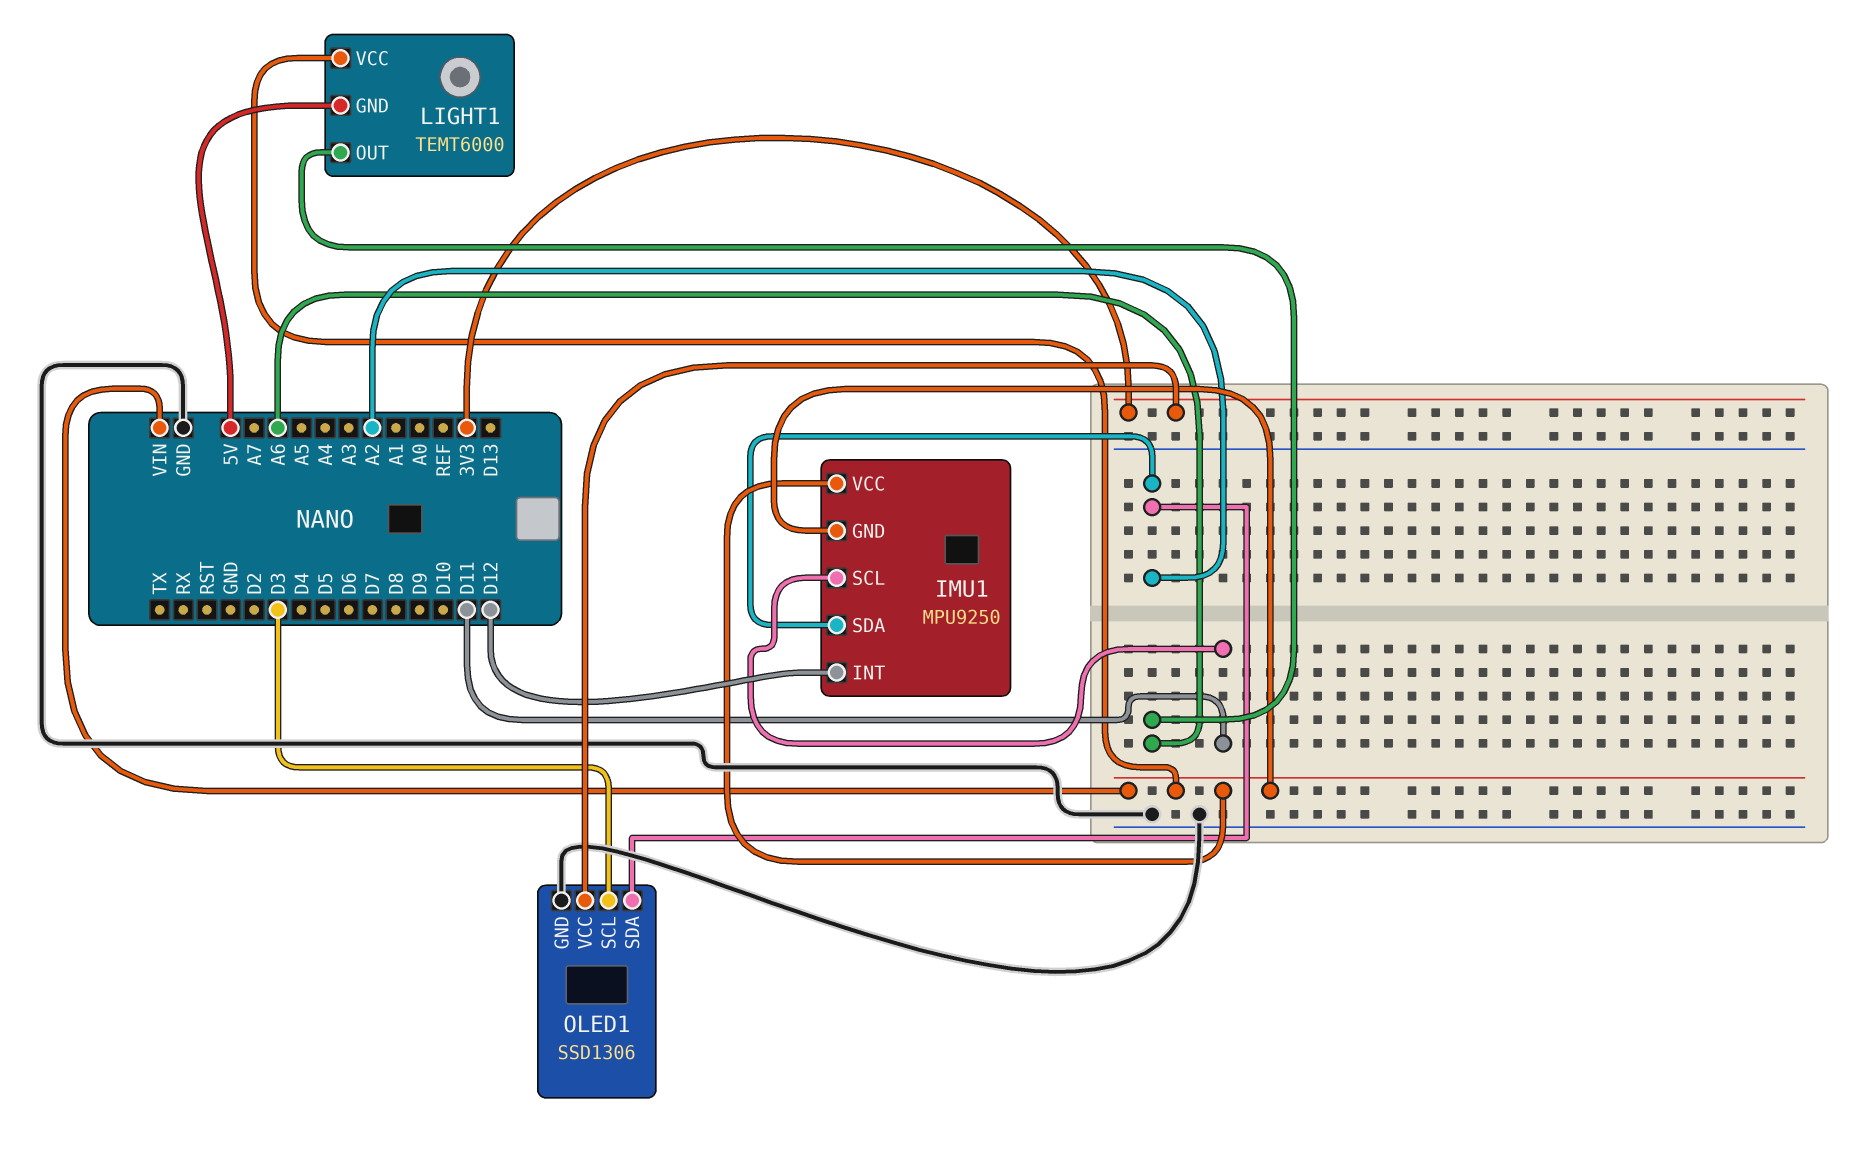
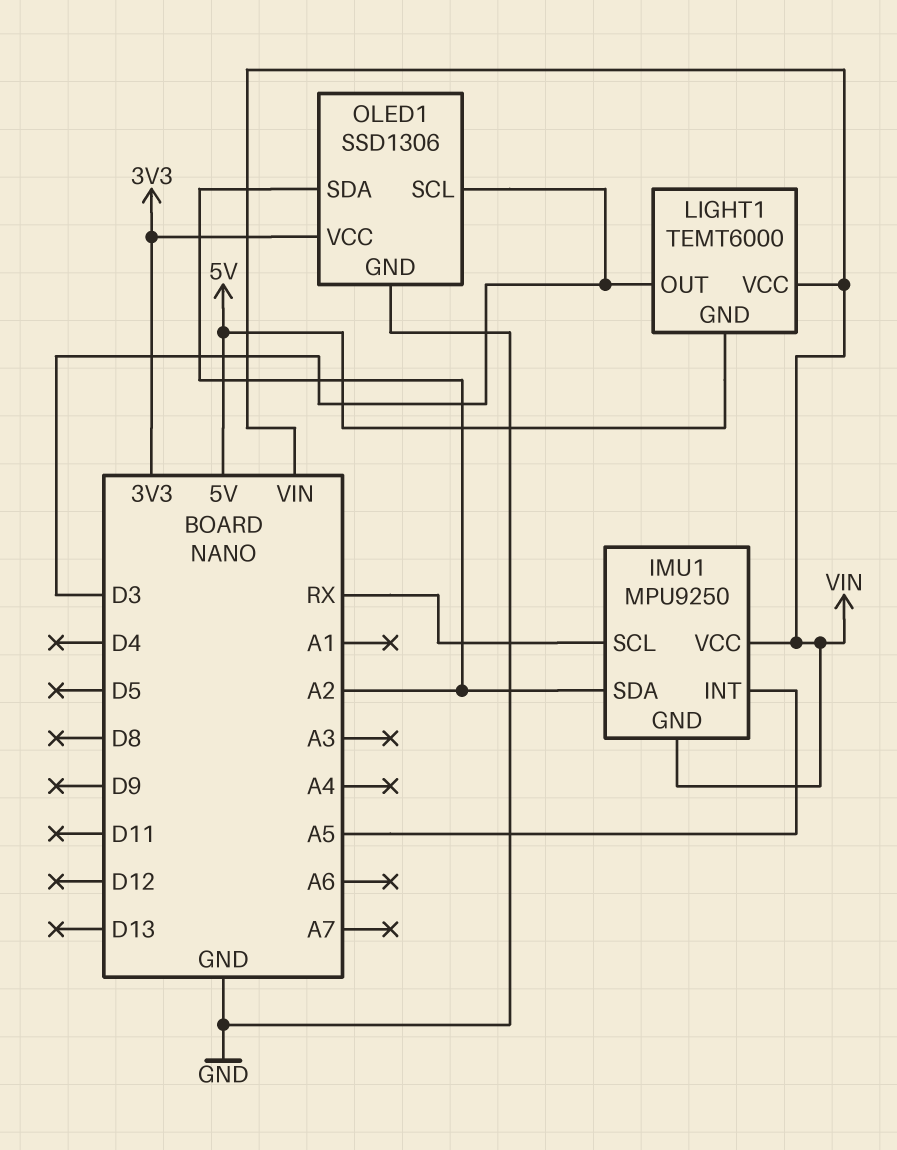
IMU1 pin INT: D12 -> A5
IMU1 pin SCL: D11 -> RX
LIGHT1 pin OUT: A6 -> D3

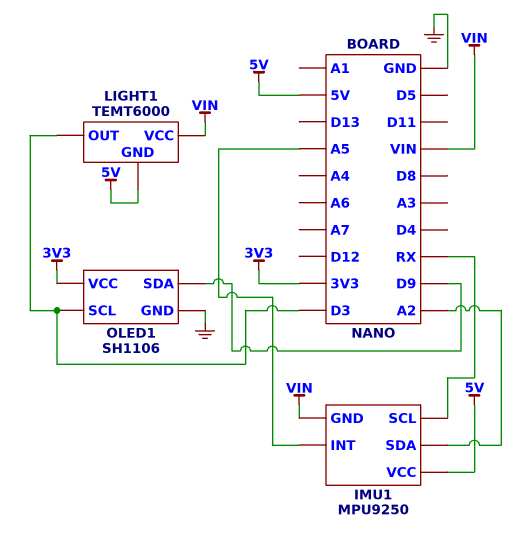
IMU1 pin VCC: VIN -> 5V
OLED1: SSD1306 -> SH1106
OLED1 pin SDA: A2 -> D9

